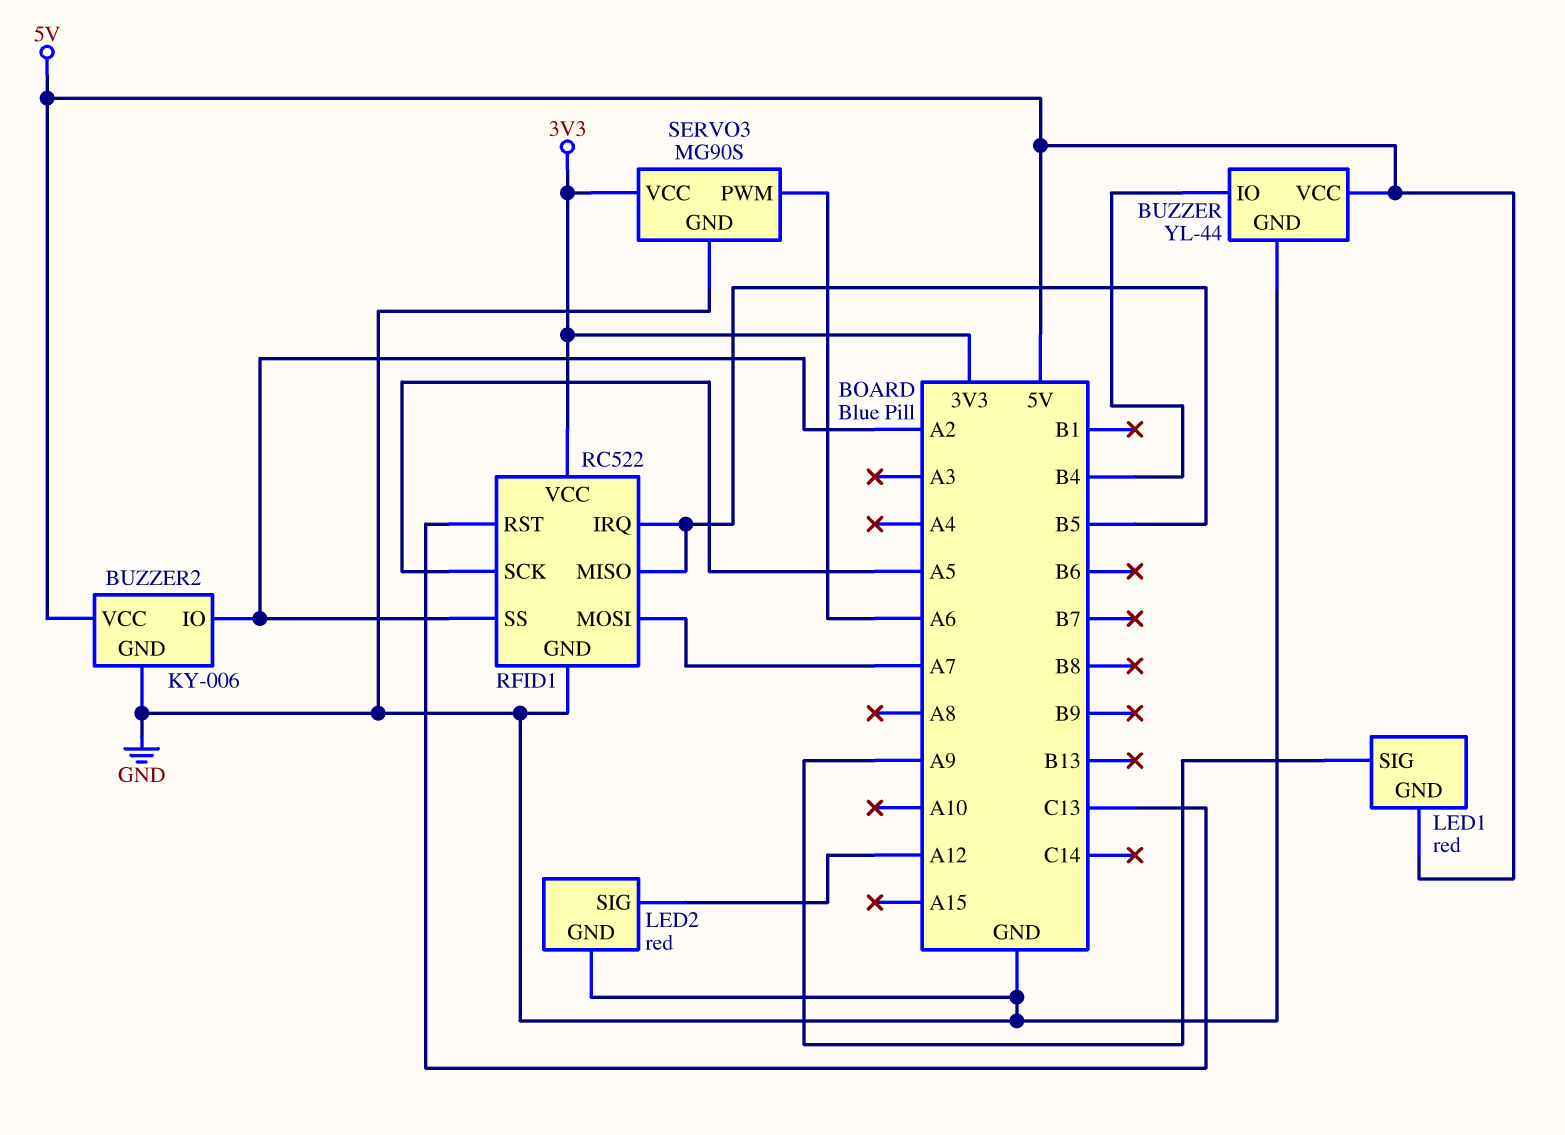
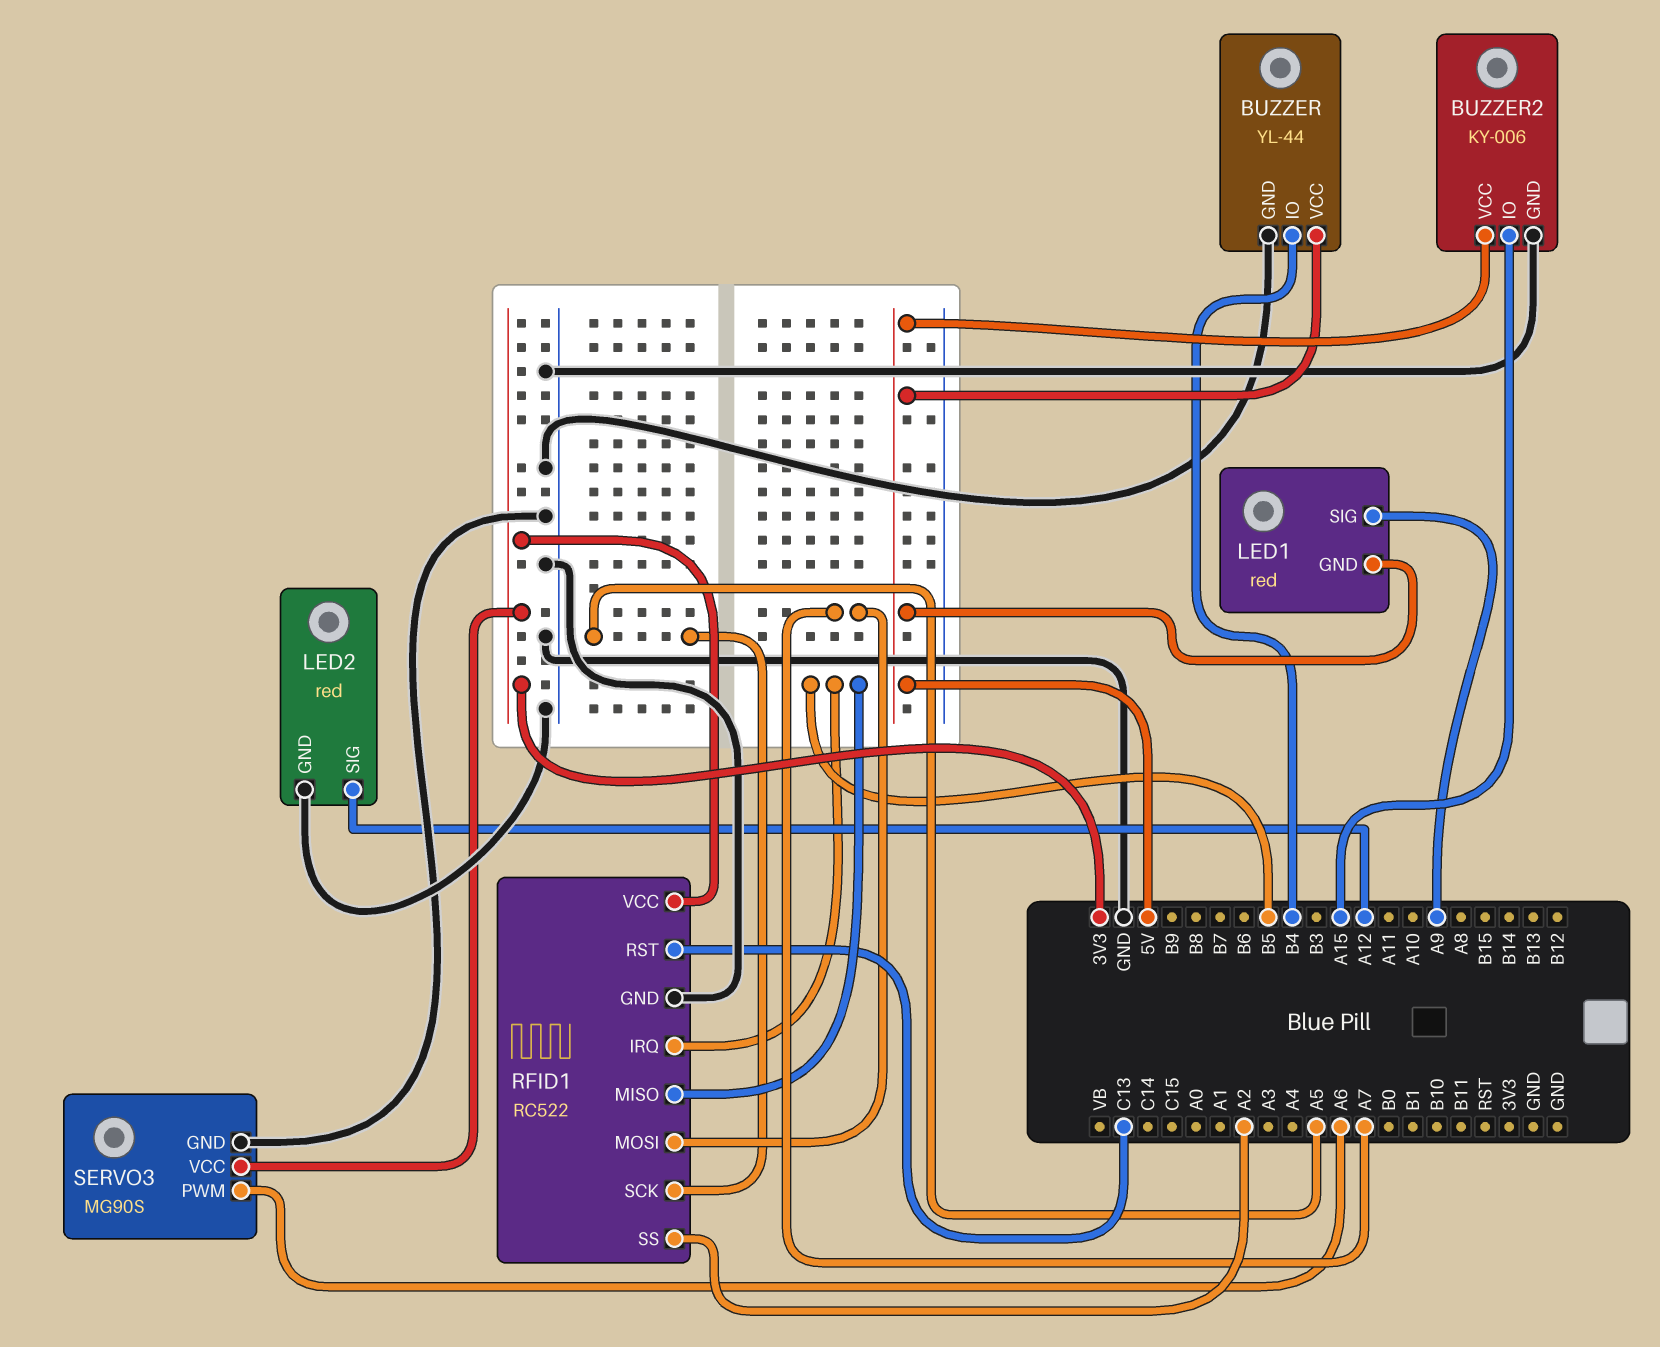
BUZZER2 pin IO: A2 -> A15

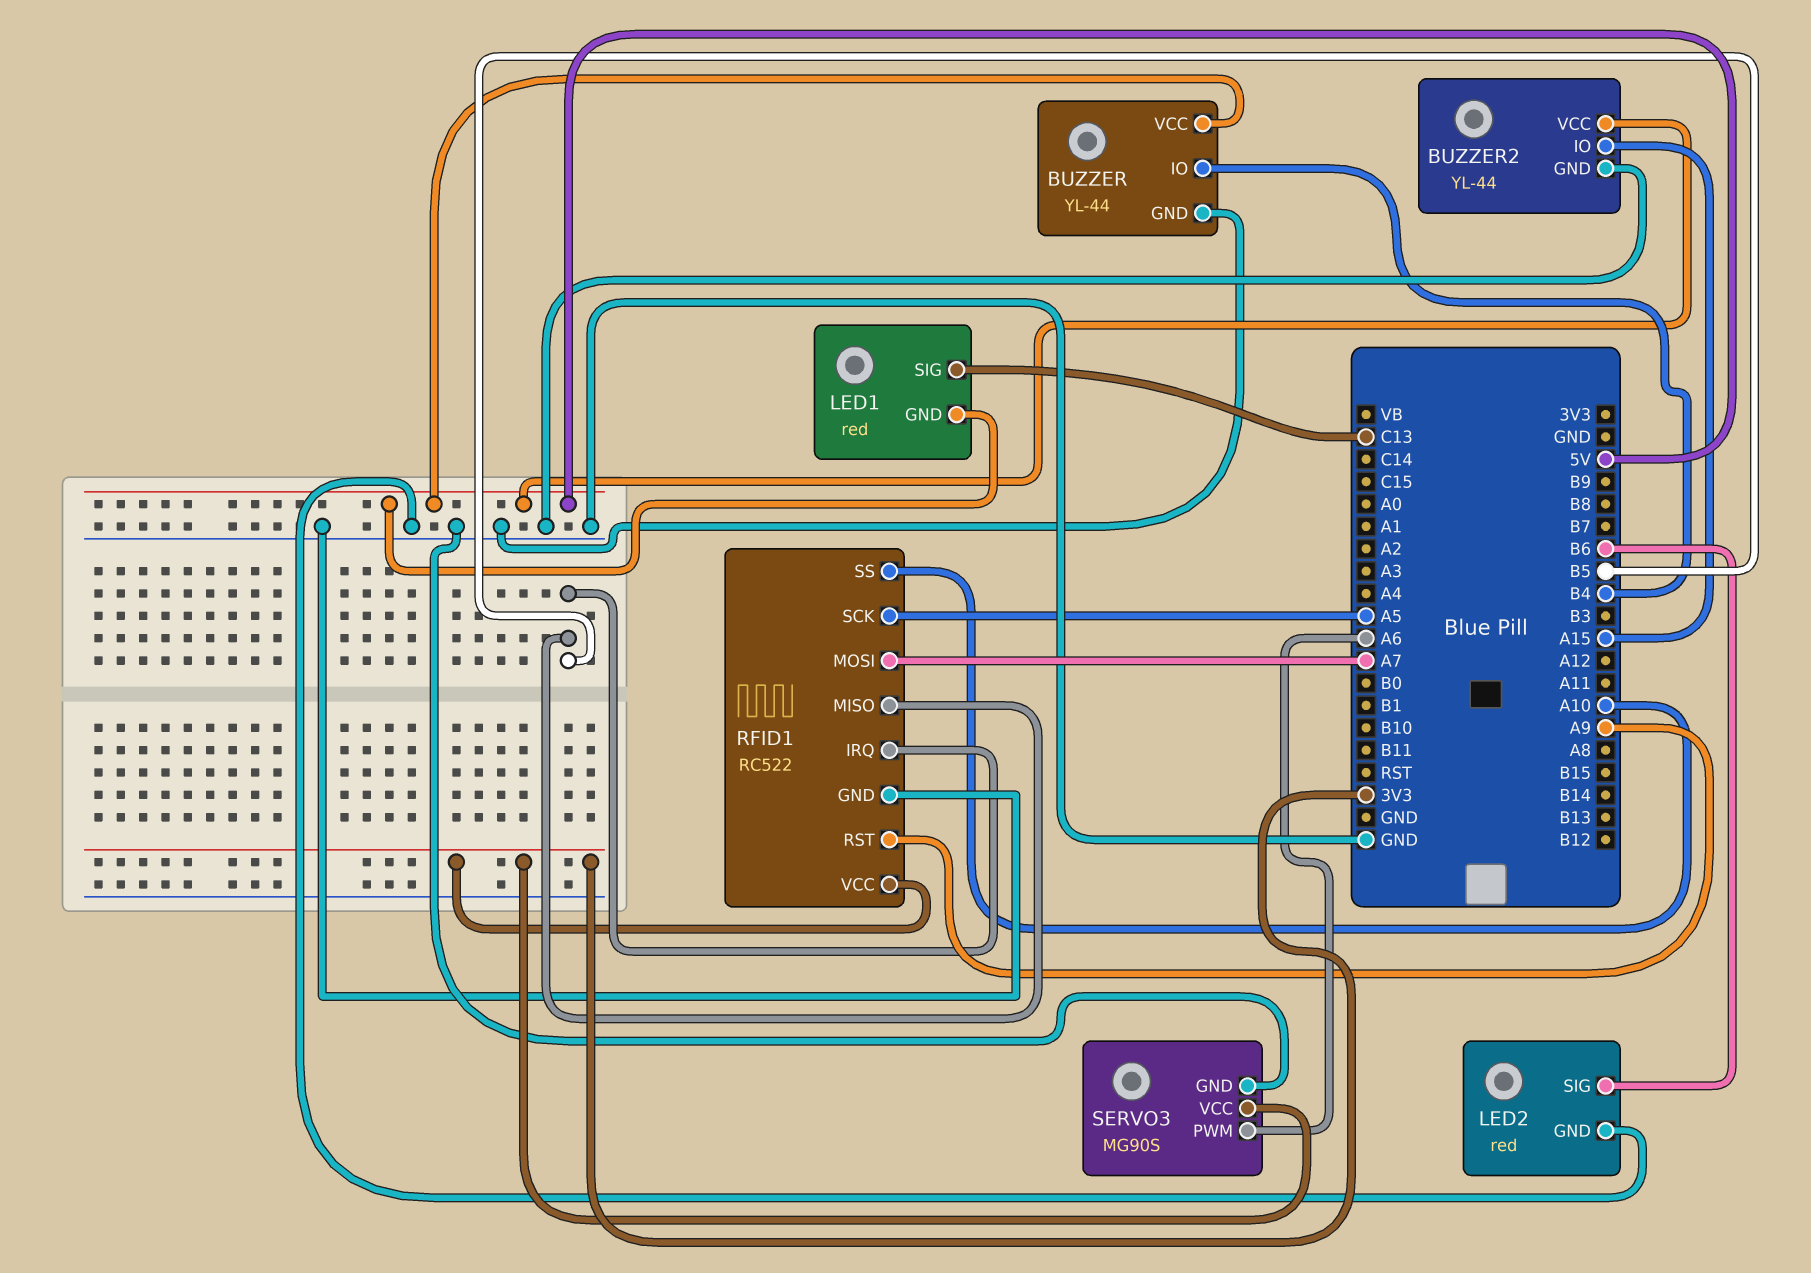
BUZZER2: KY-006 -> YL-44
LED1 pin SIG: A9 -> C13
LED2 pin SIG: A12 -> B6
RFID1 pin RST: C13 -> A9
RFID1 pin SS: A2 -> A10

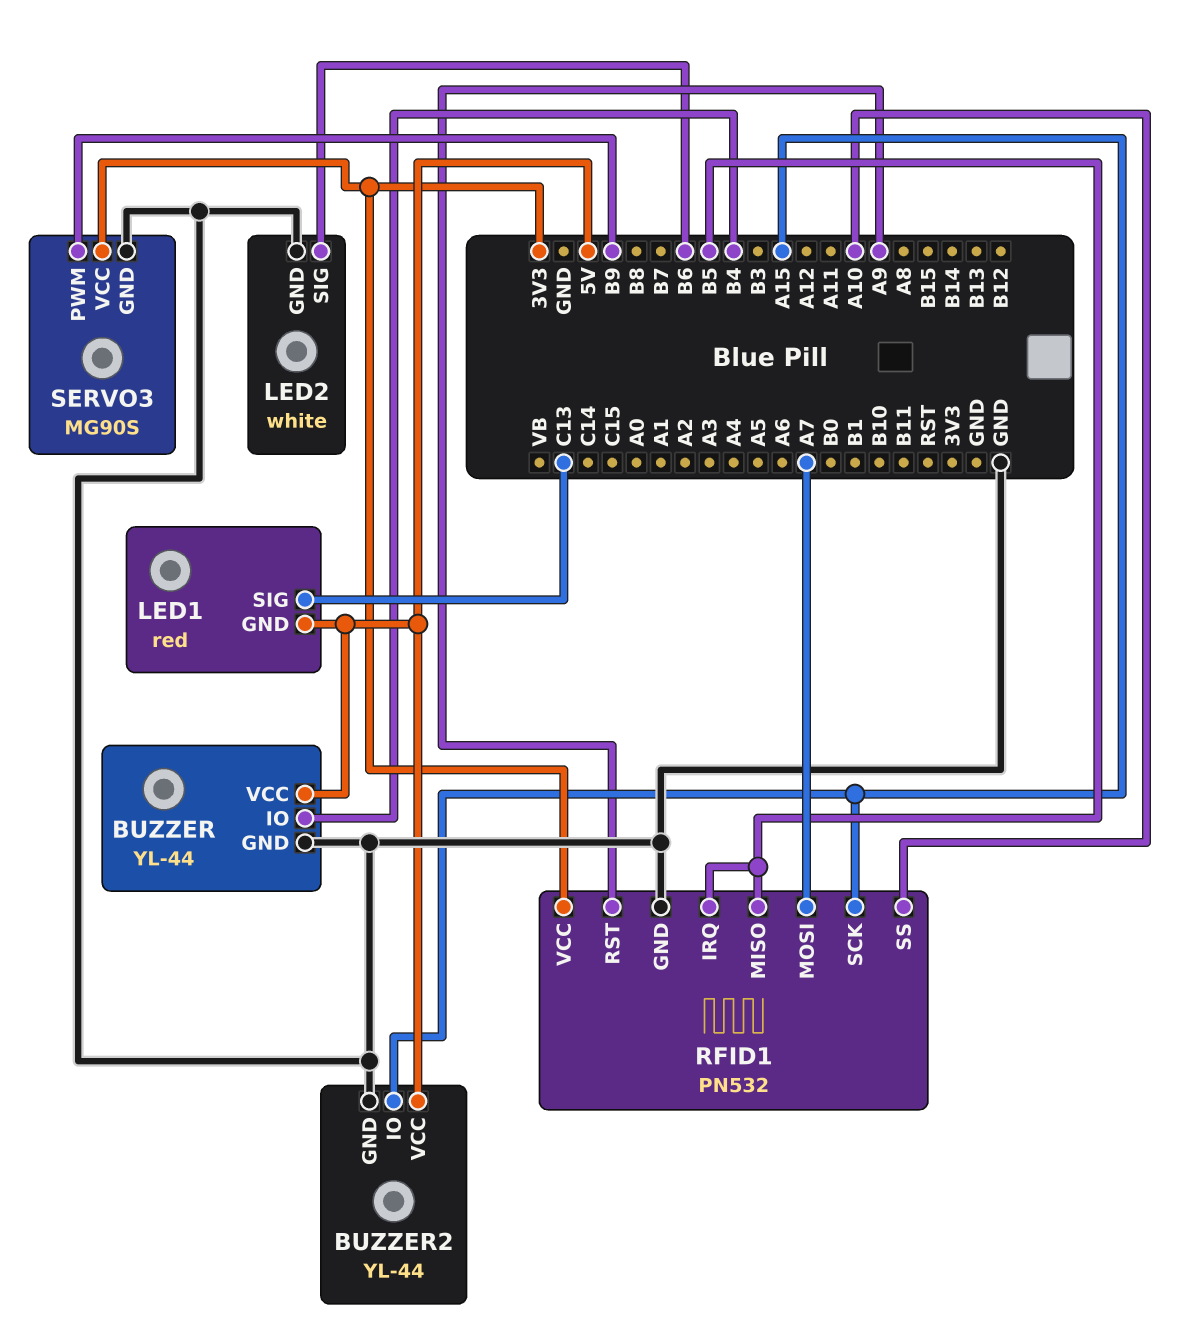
LED2: red -> white
RFID1: RC522 -> PN532
RFID1 pin SCK: A5 -> A15
SERVO3 pin PWM: A6 -> B9

